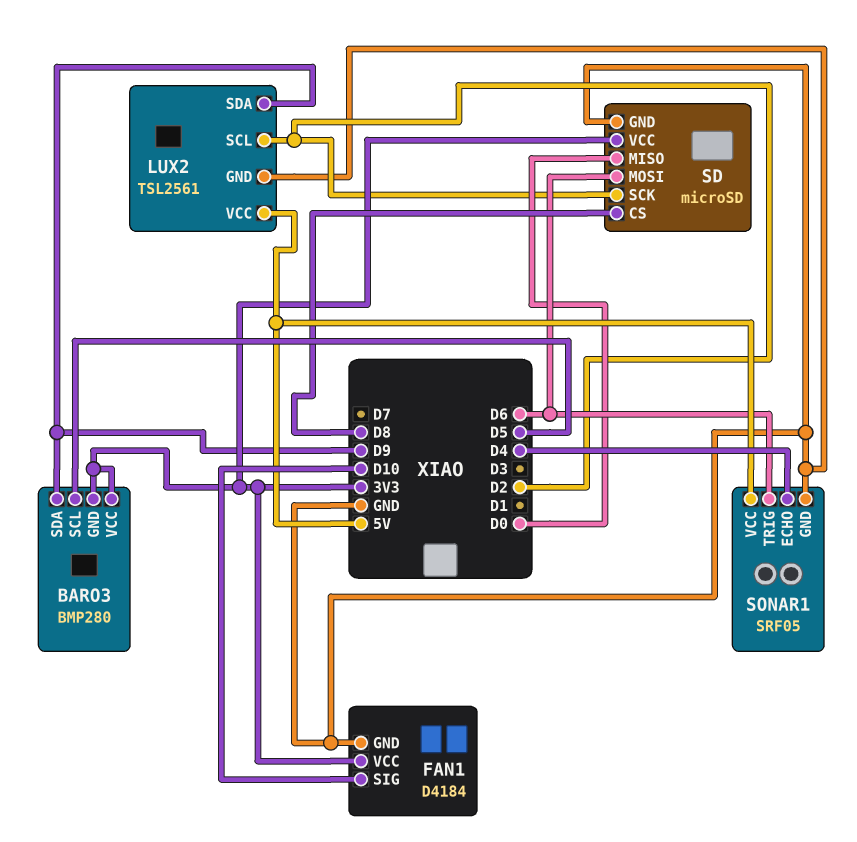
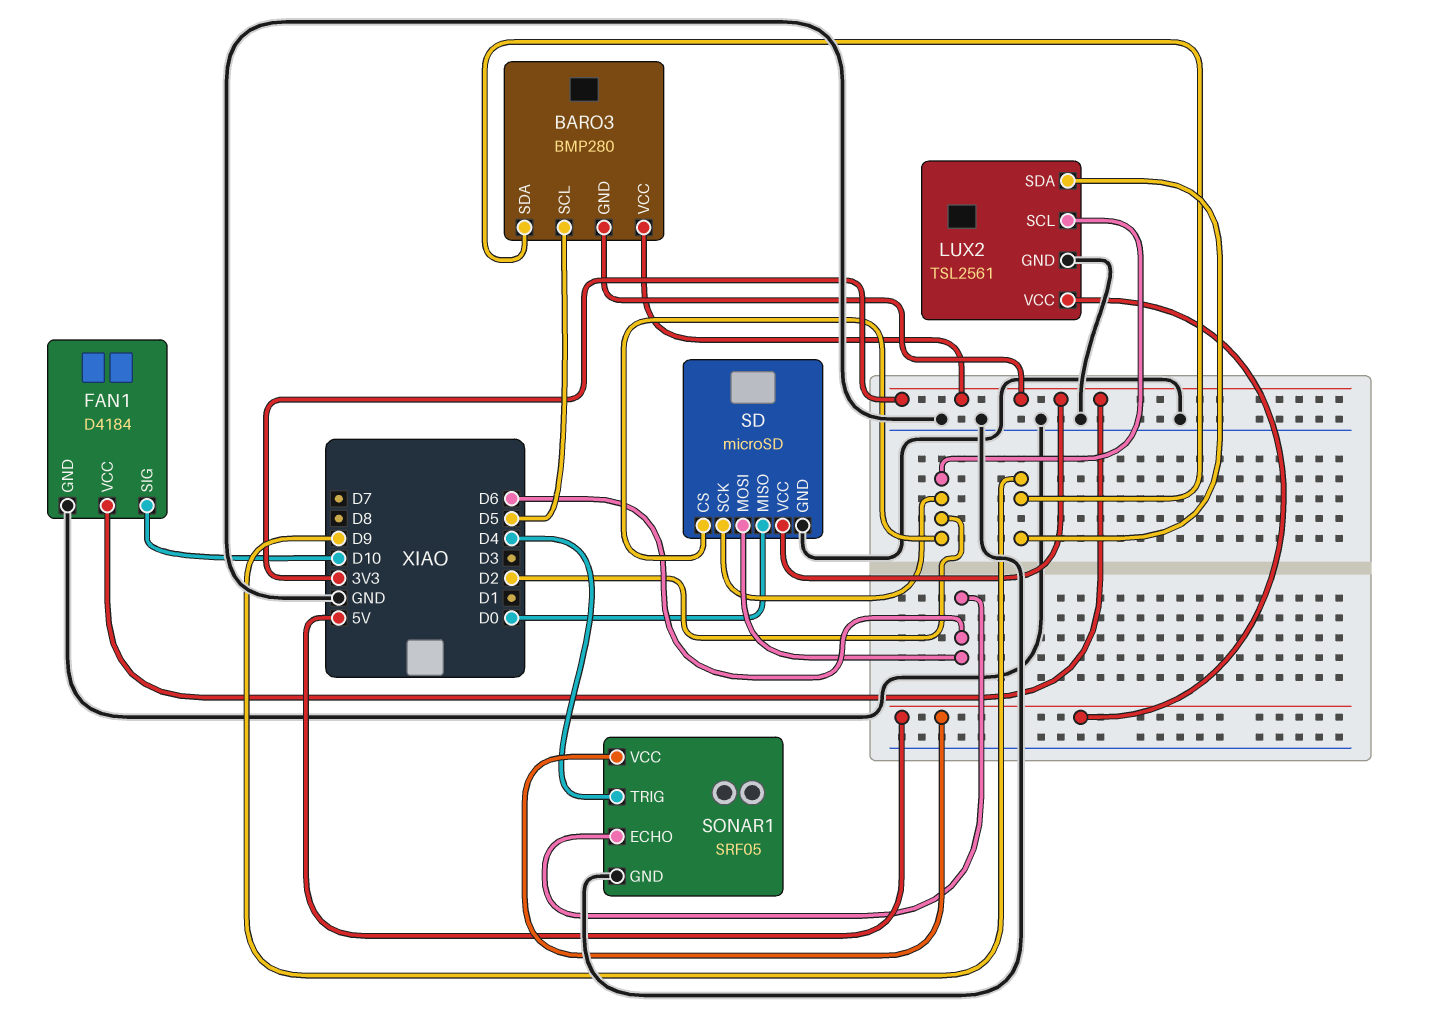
SD pin CS: D8 -> D2
SONAR1 pin ECHO: D4 -> D6
SONAR1 pin TRIG: D6 -> D4

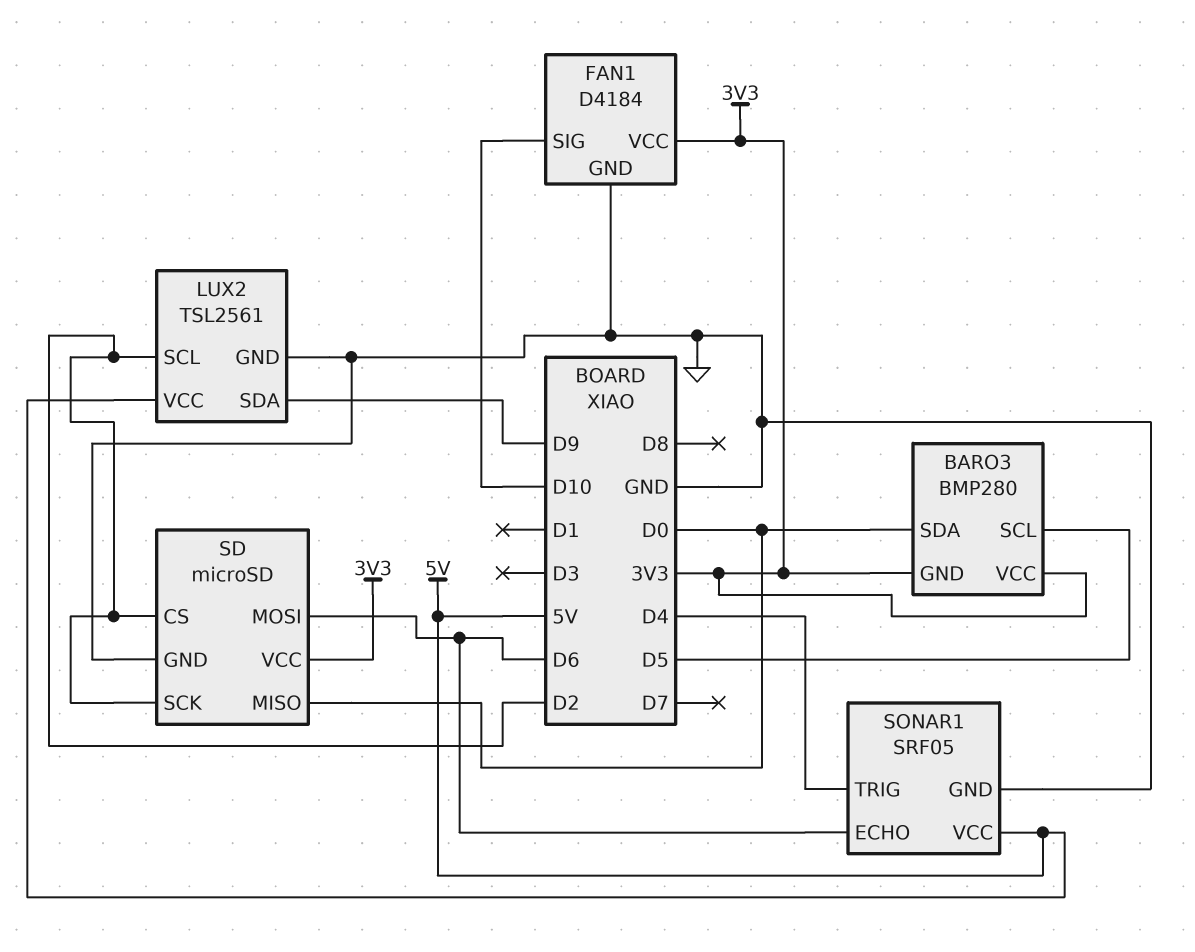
BARO3 pin SDA: D9 -> D0

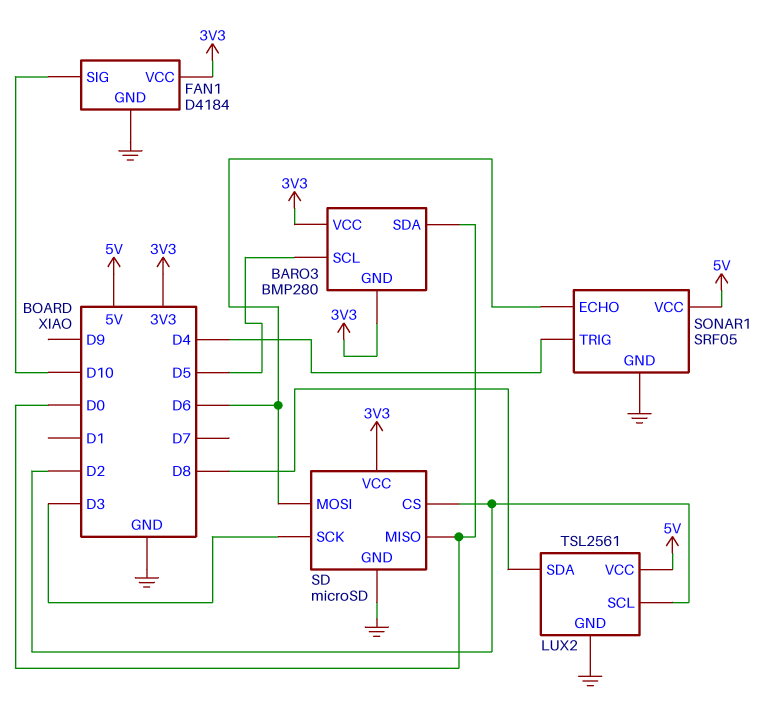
LUX2 pin SDA: D9 -> D8
SD pin SCK: D2 -> D3

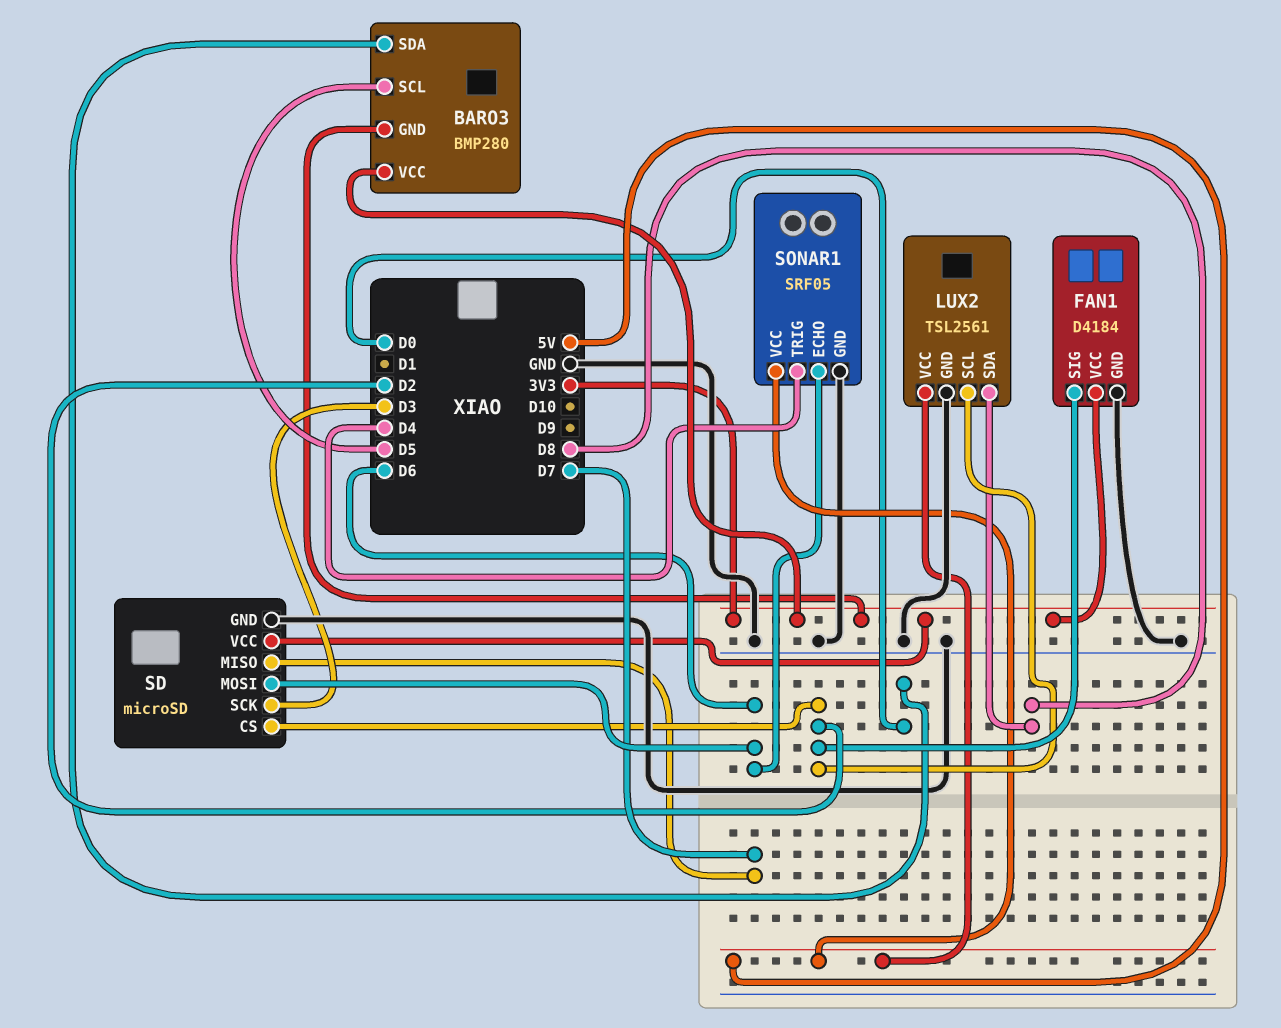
FAN1 pin SIG: D10 -> D2
SD pin MISO: D0 -> D7

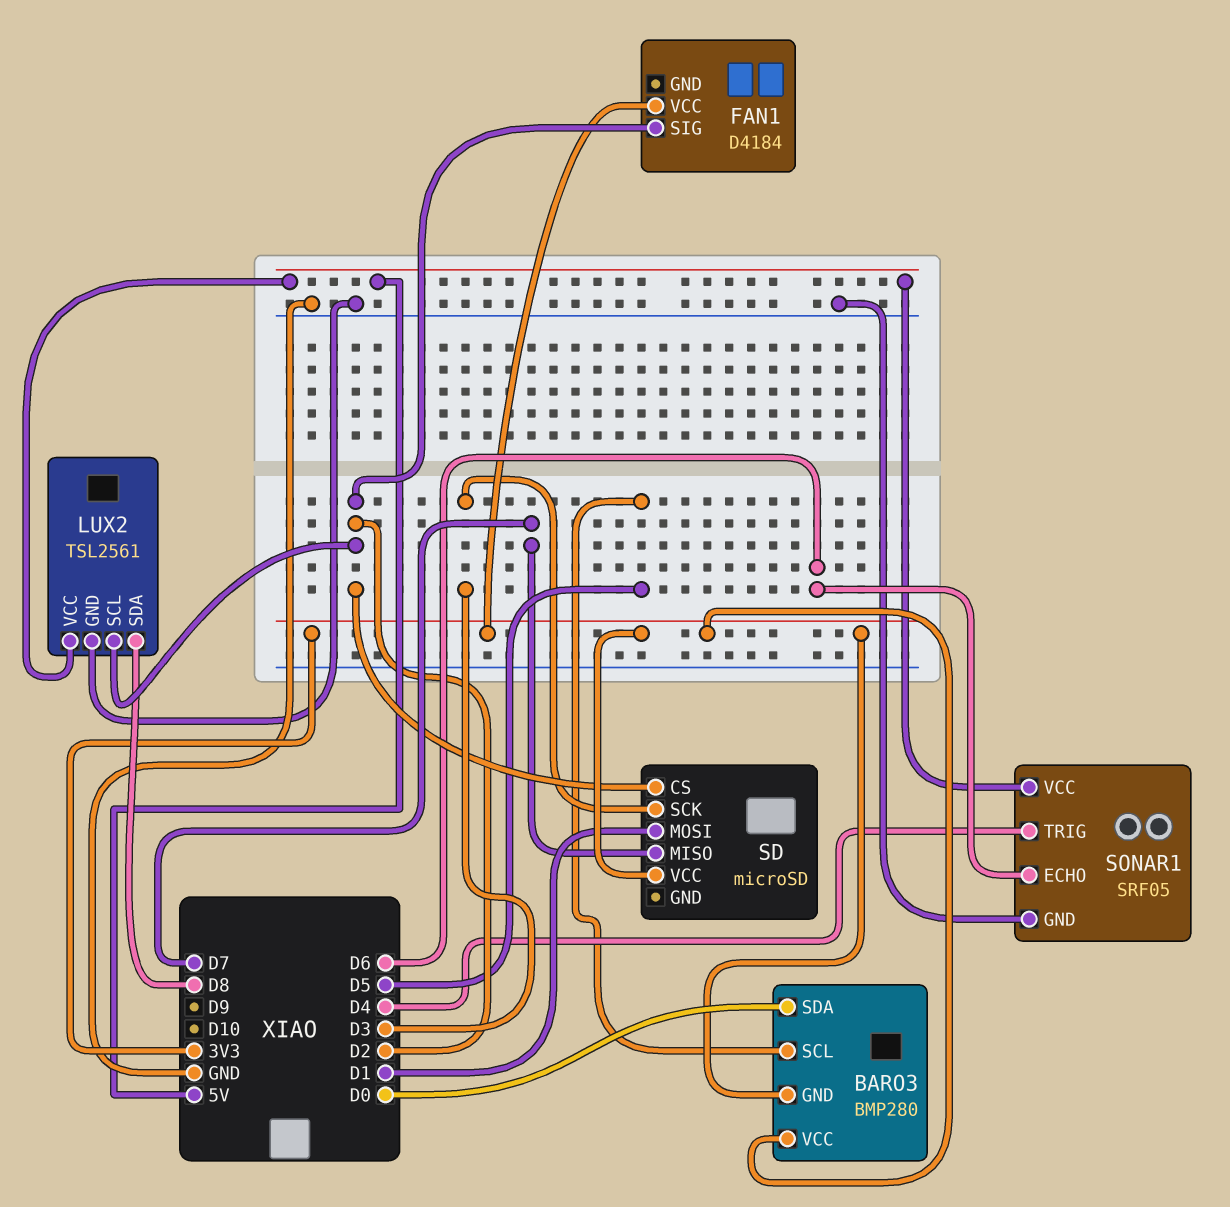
FAN1 pin GND: GND -> none
SD pin GND: GND -> none
SD pin MOSI: D6 -> D1

